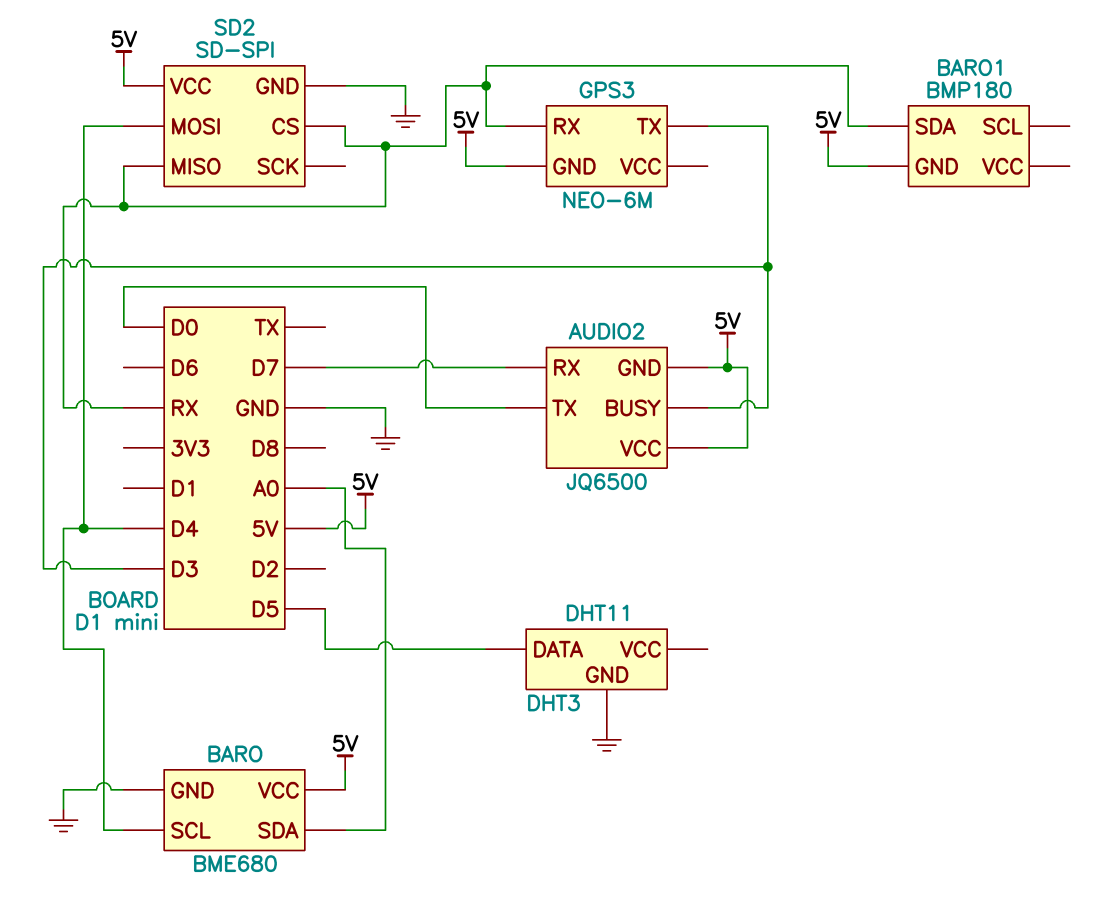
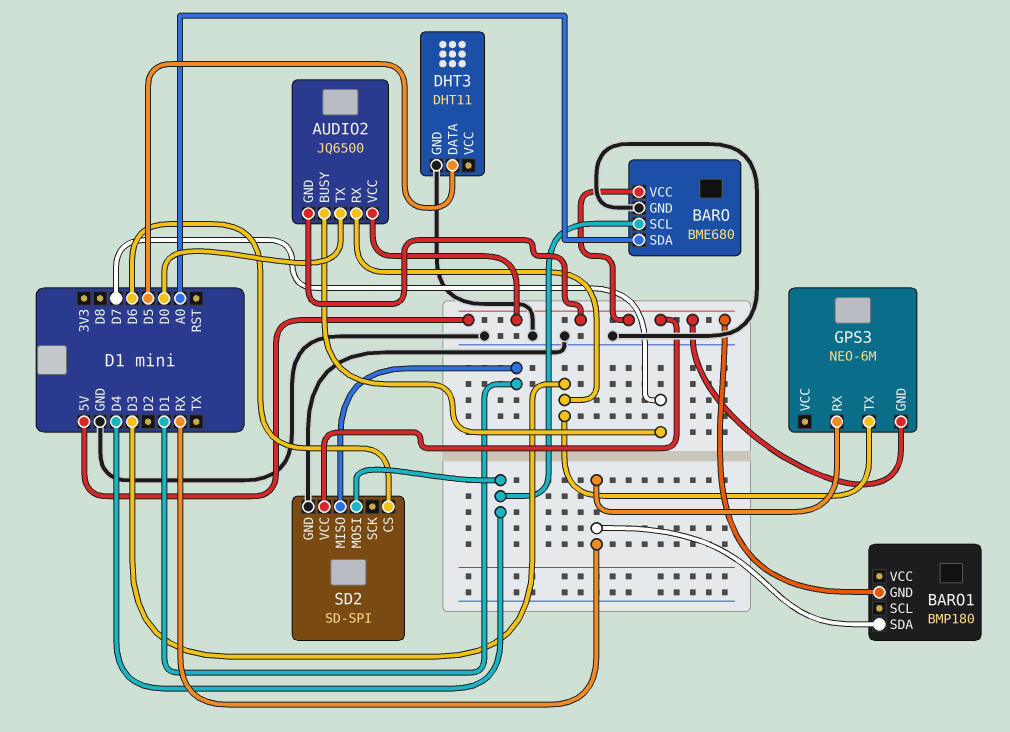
AUDIO2 pin BUSY: D3 -> D7
AUDIO2 pin RX: D7 -> D3
SD2 pin CS: RX -> D6
SD2 pin MISO: RX -> D1

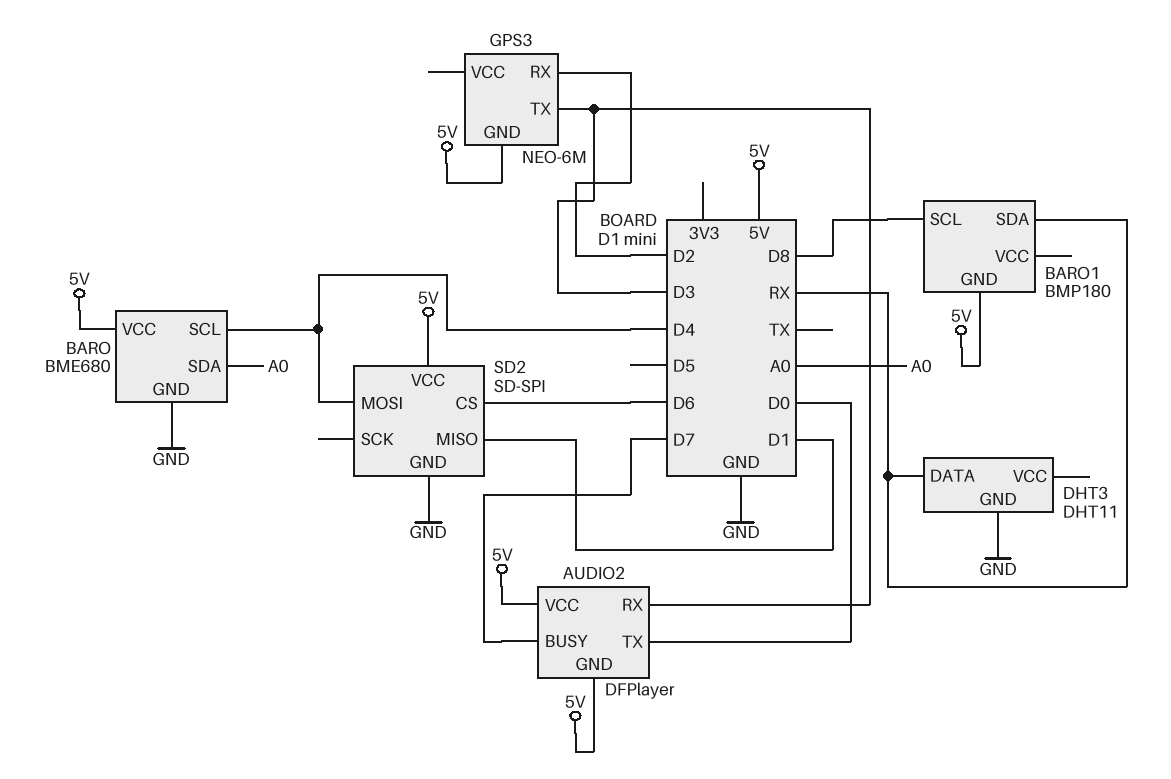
AUDIO2: JQ6500 -> DFPlayer
BARO1 pin SCL: none -> D8
DHT3 pin DATA: D5 -> RX
GPS3 pin RX: RX -> D2

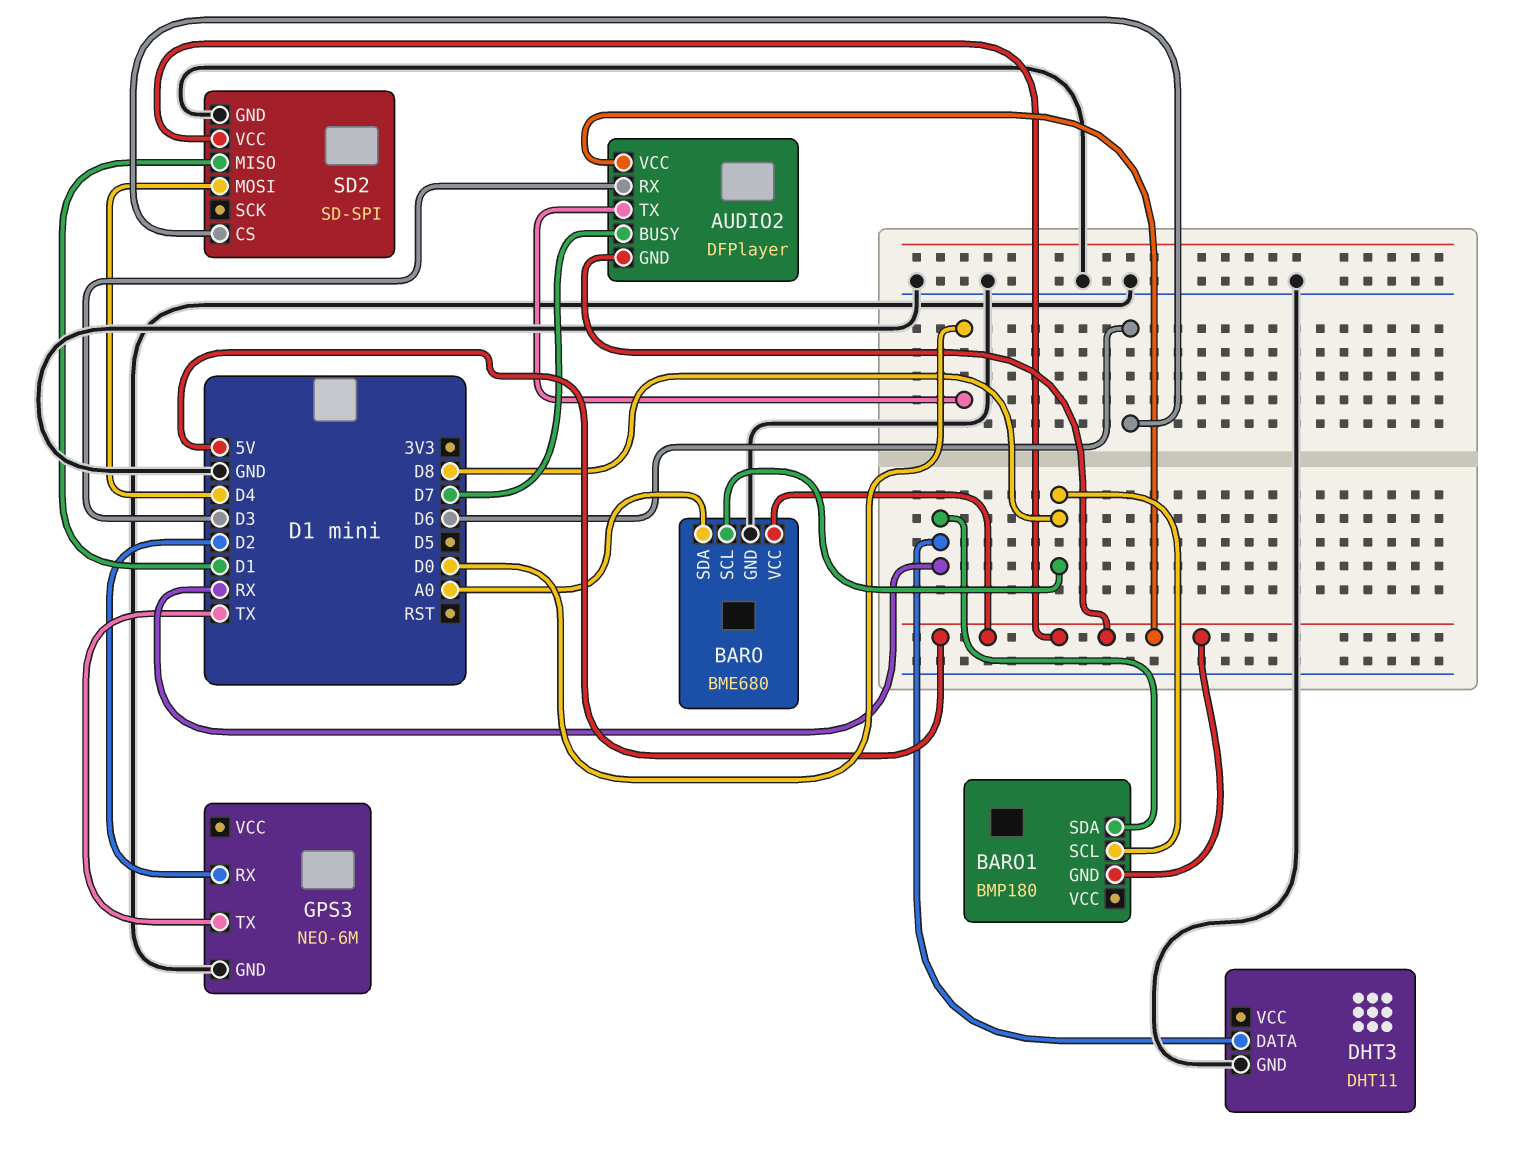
BARO pin SCL: D4 -> D8
GPS3 pin GND: 5V -> GND
GPS3 pin TX: D3 -> TX

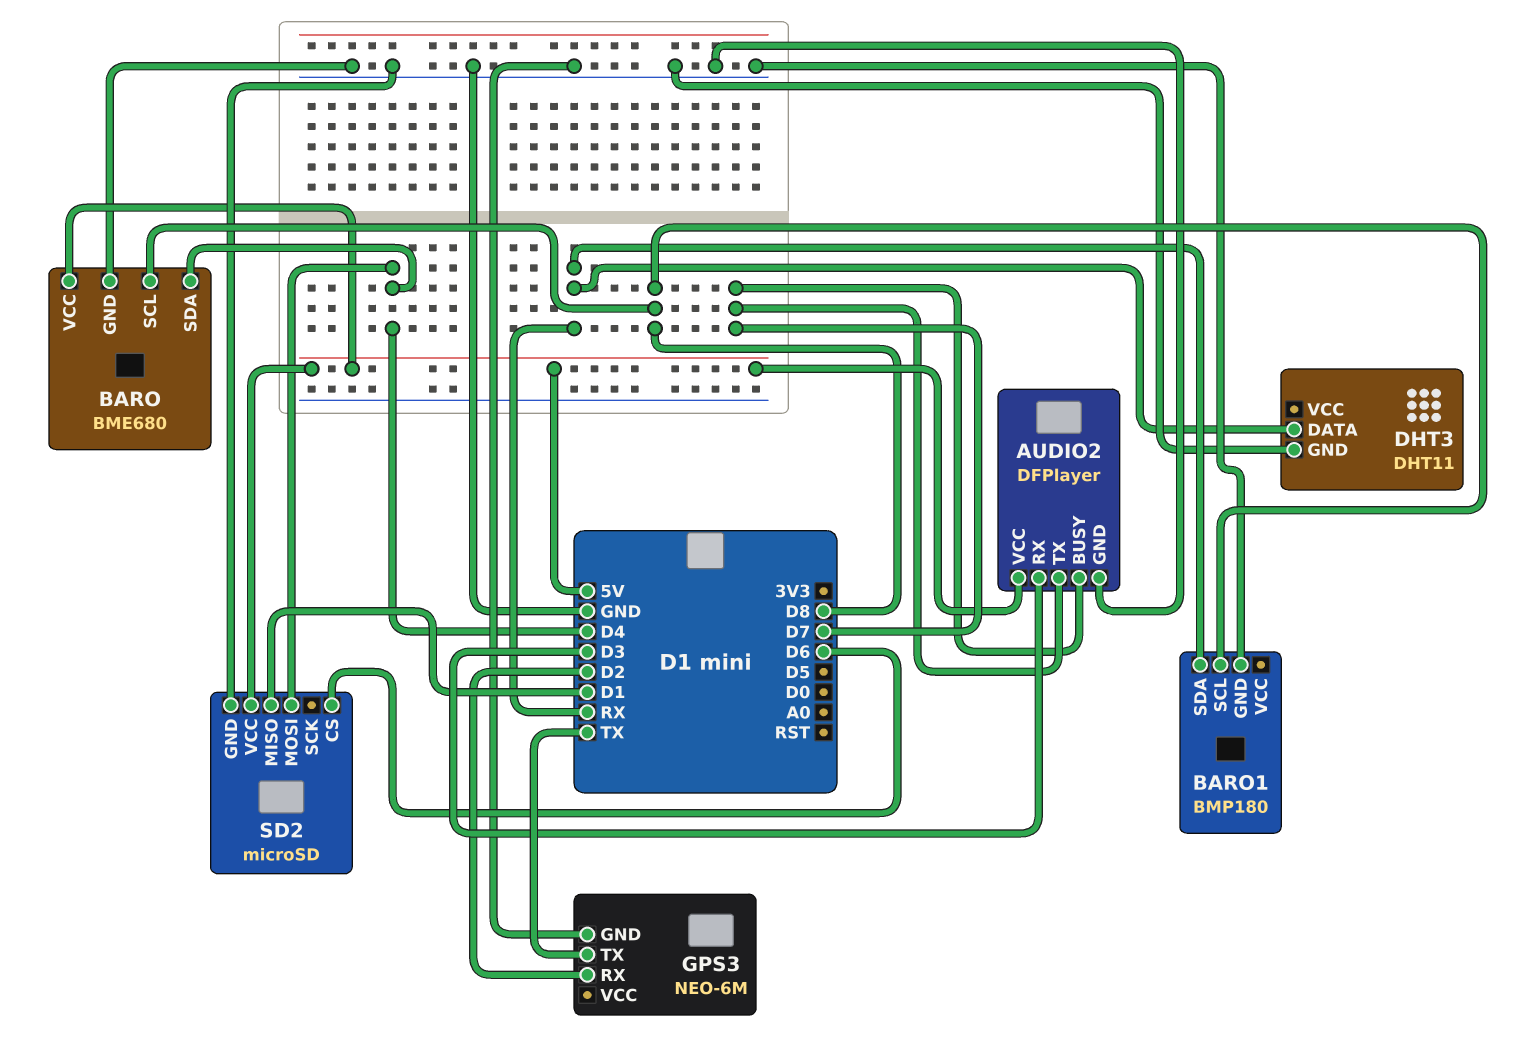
AUDIO2 pin GND: 5V -> GND
AUDIO2 pin TX: D0 -> D7
BARO pin SDA: A0 -> D4
BARO1 pin GND: 5V -> GND
SD2: SD-SPI -> microSD

